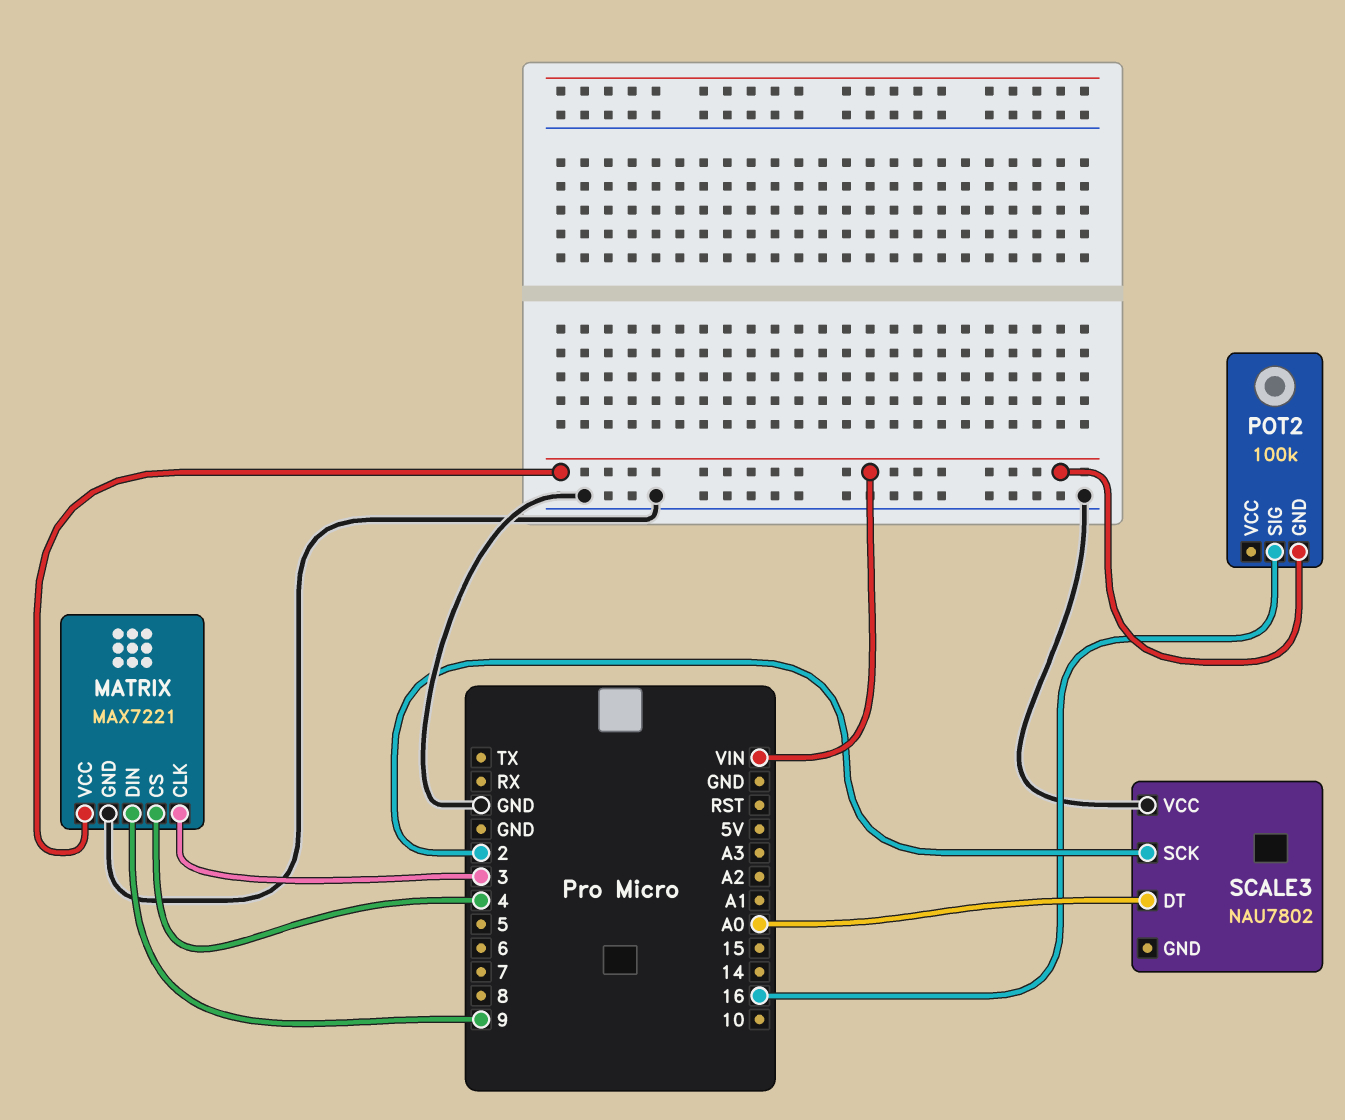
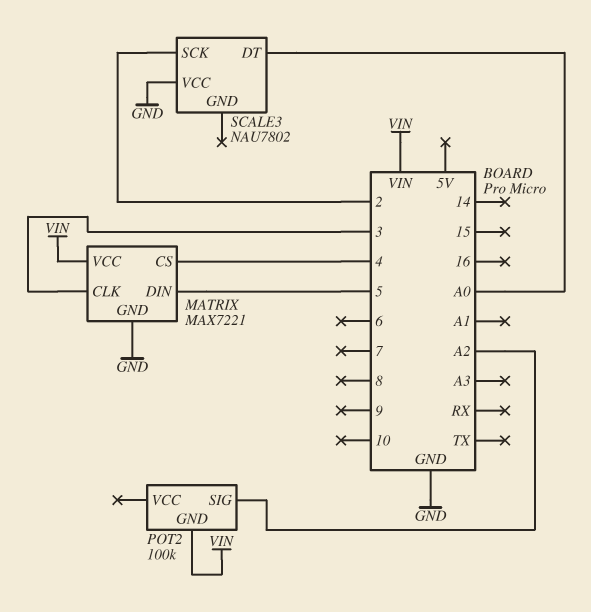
MATRIX pin DIN: 9 -> 5
POT2 pin SIG: 16 -> A2

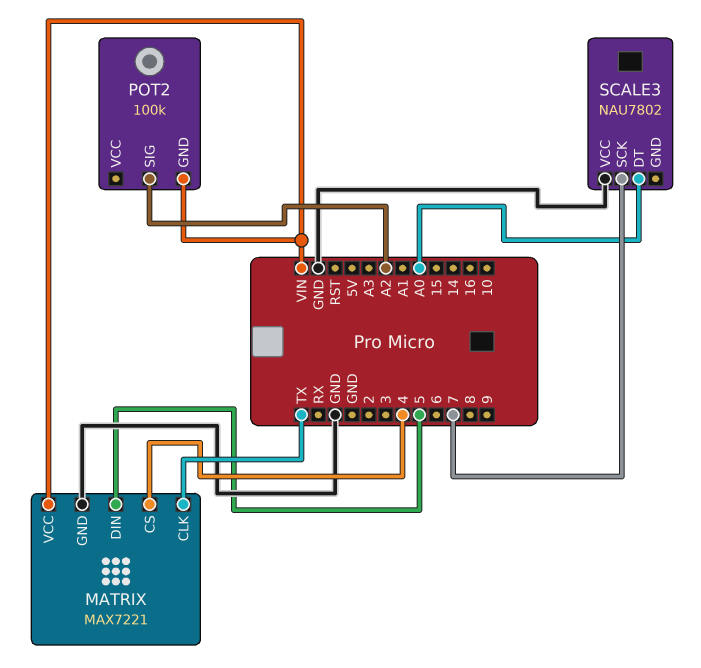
MATRIX pin CLK: 3 -> TX
SCALE3 pin SCK: 2 -> 7

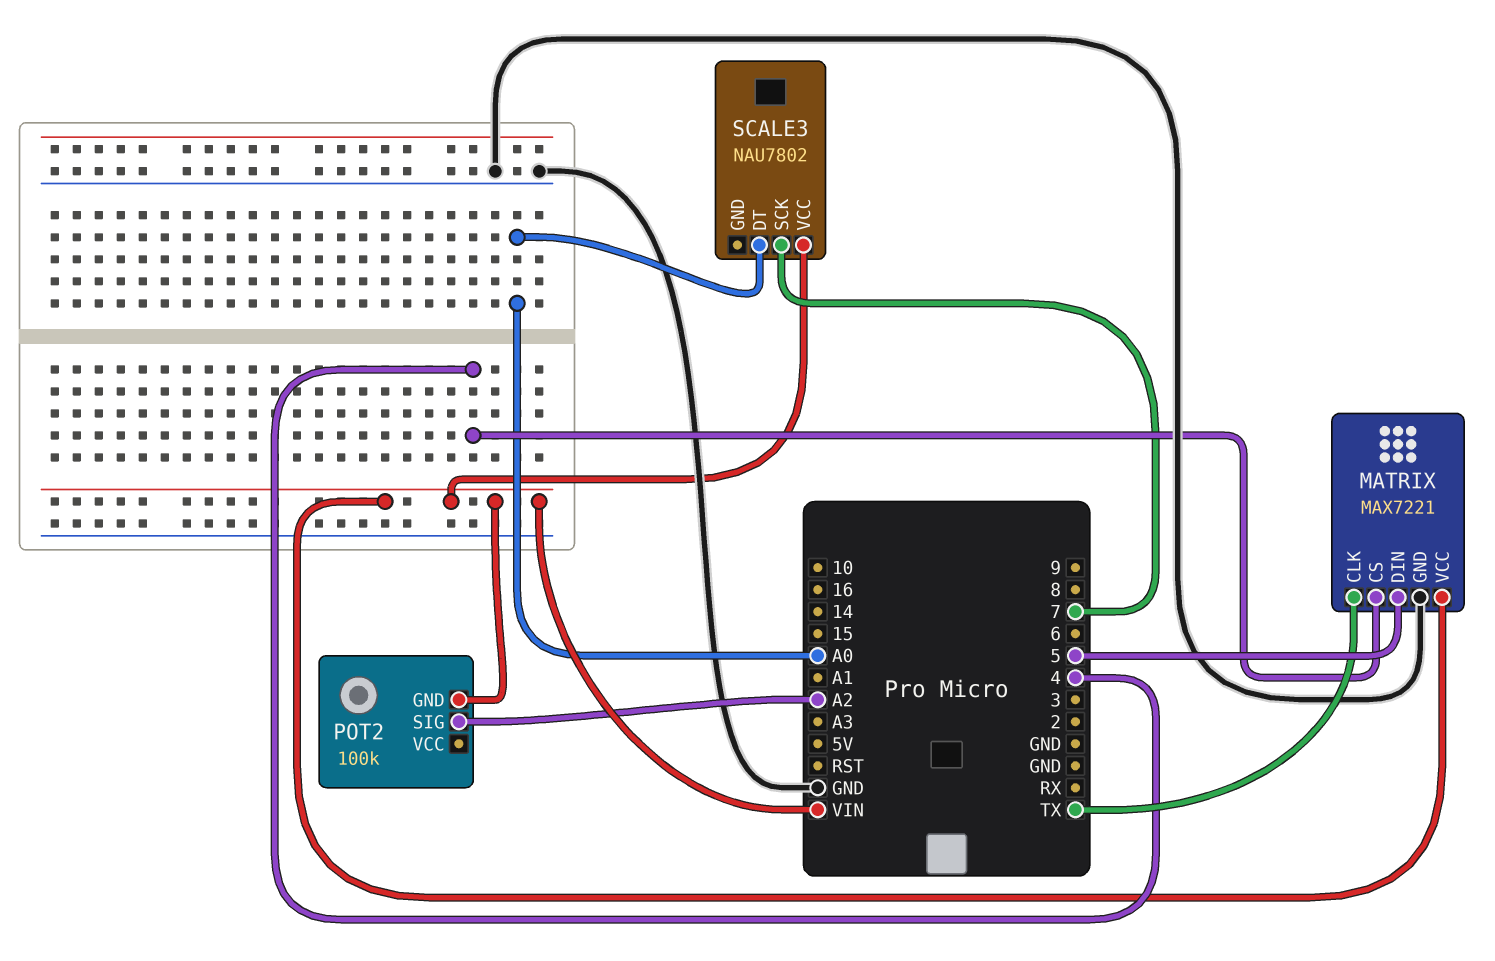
SCALE3 pin VCC: GND -> VIN

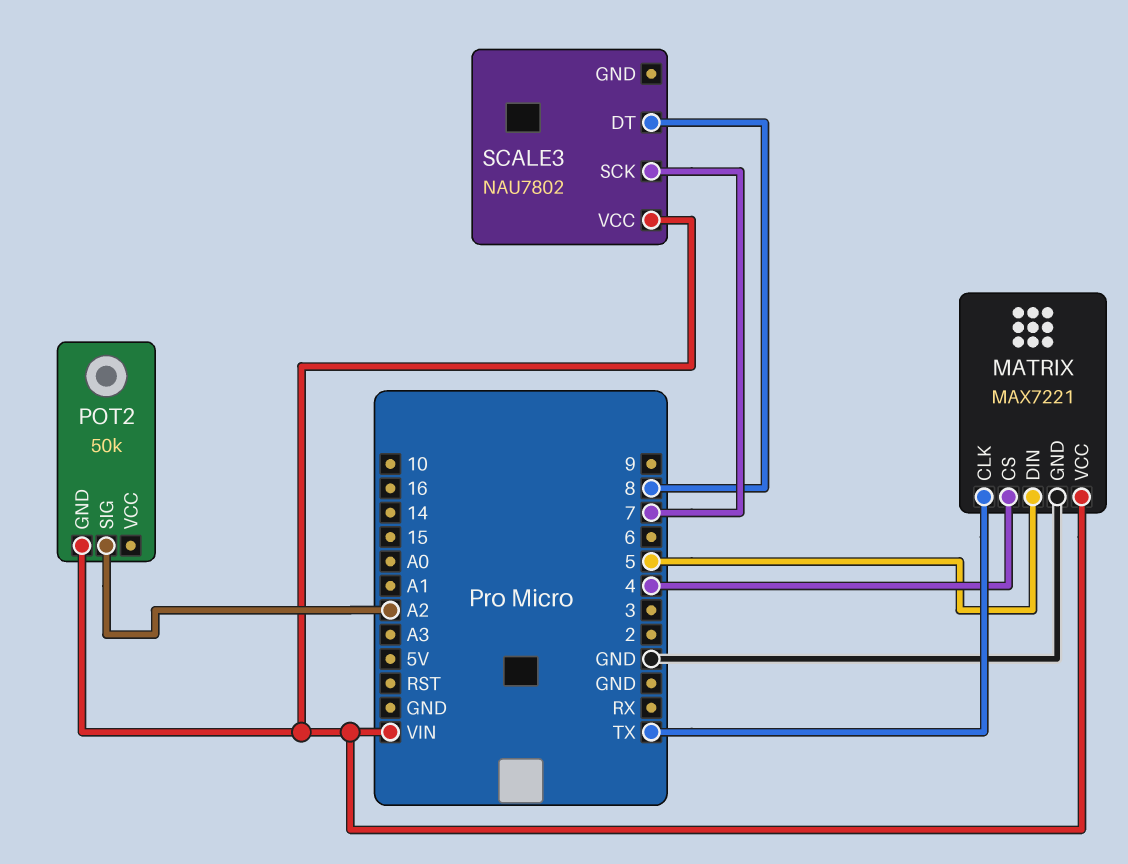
POT2: 100k -> 50k
SCALE3 pin DT: A0 -> 8

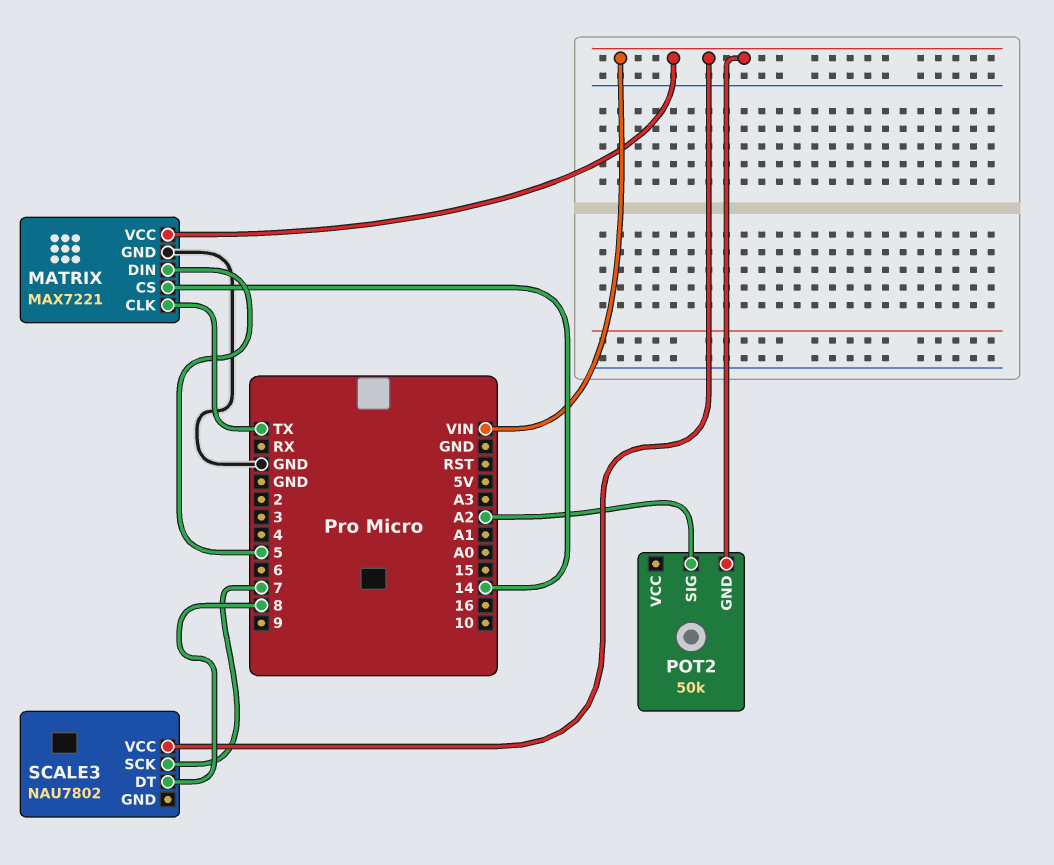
MATRIX pin CS: 4 -> 14

